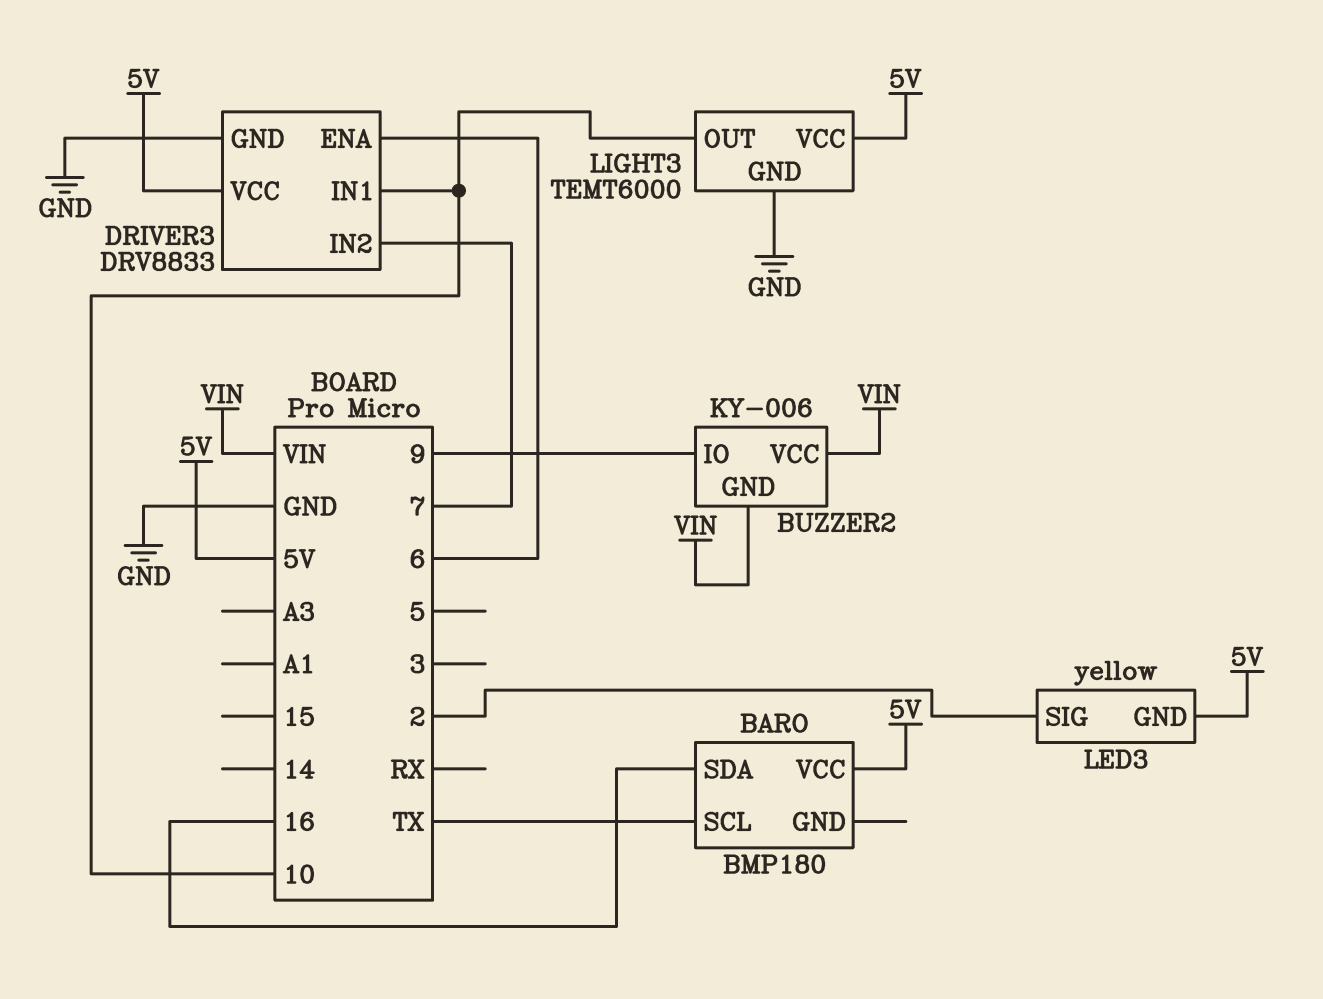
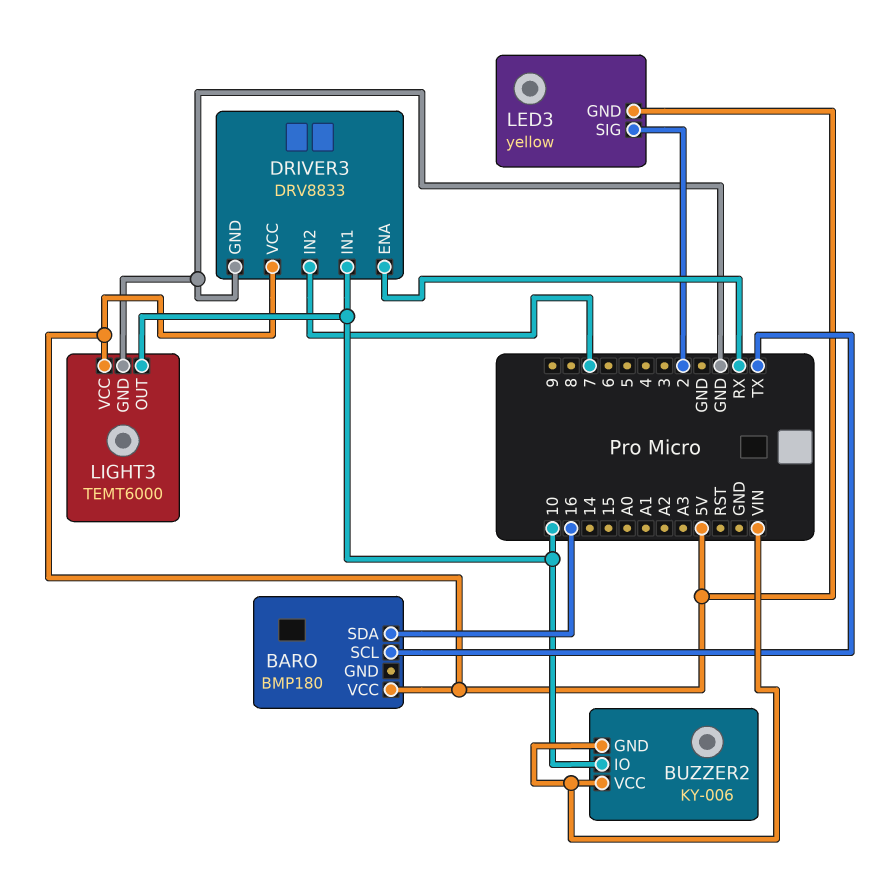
BUZZER2 pin IO: 9 -> 10
DRIVER3 pin ENA: 6 -> RX

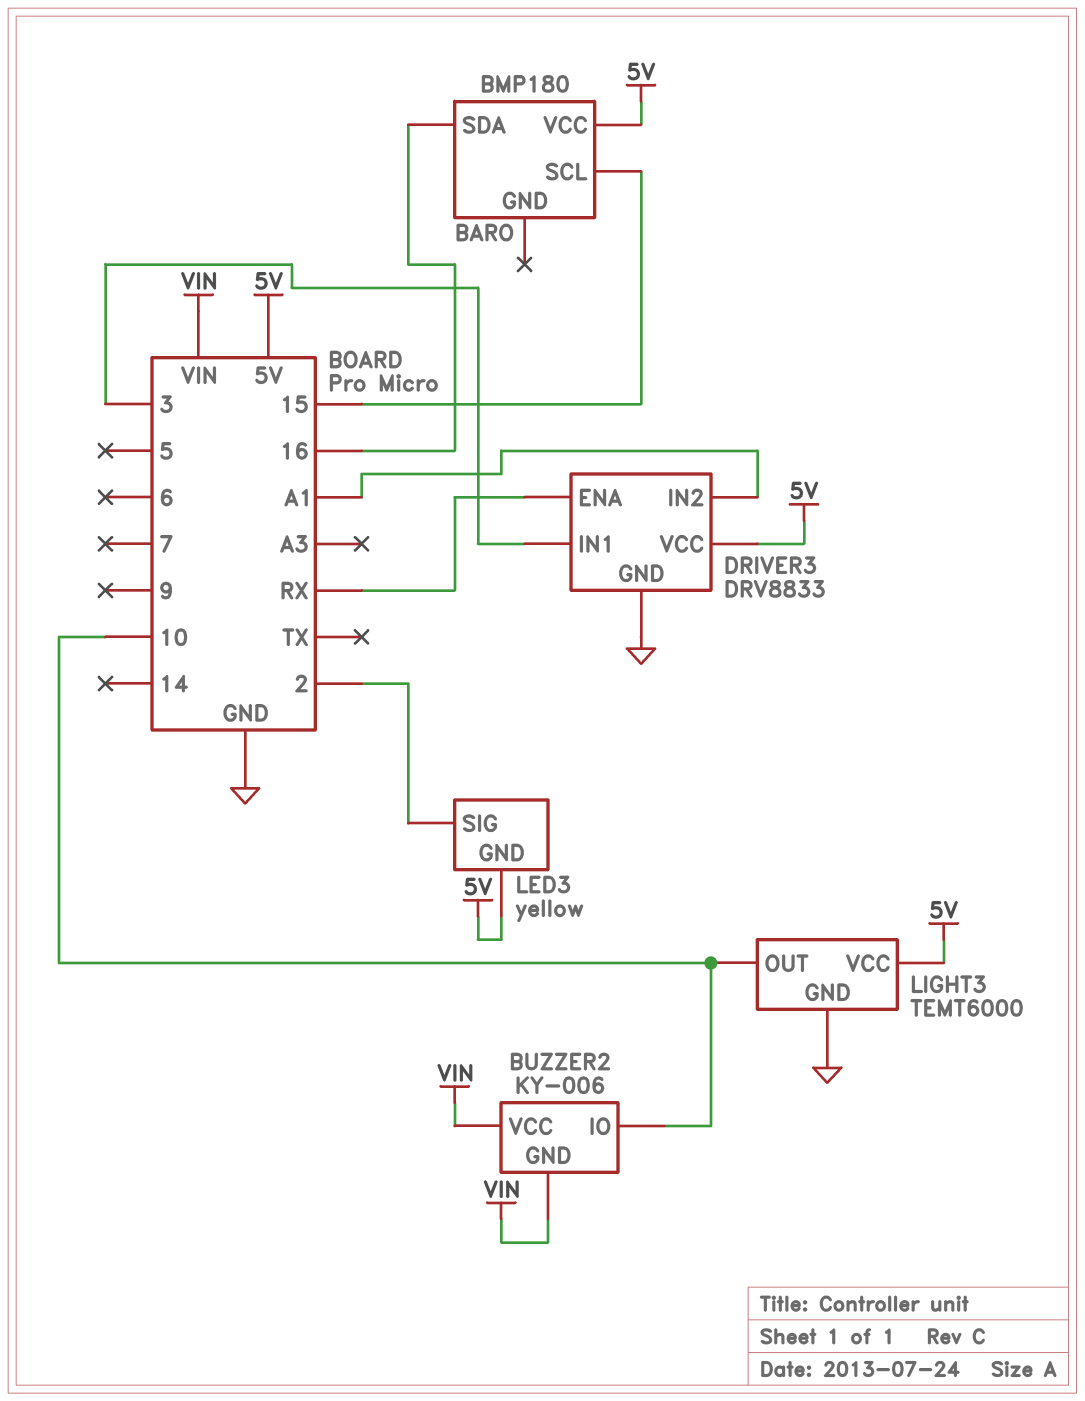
BARO pin SCL: TX -> 15
DRIVER3 pin IN1: 10 -> 3
DRIVER3 pin IN2: 7 -> A1

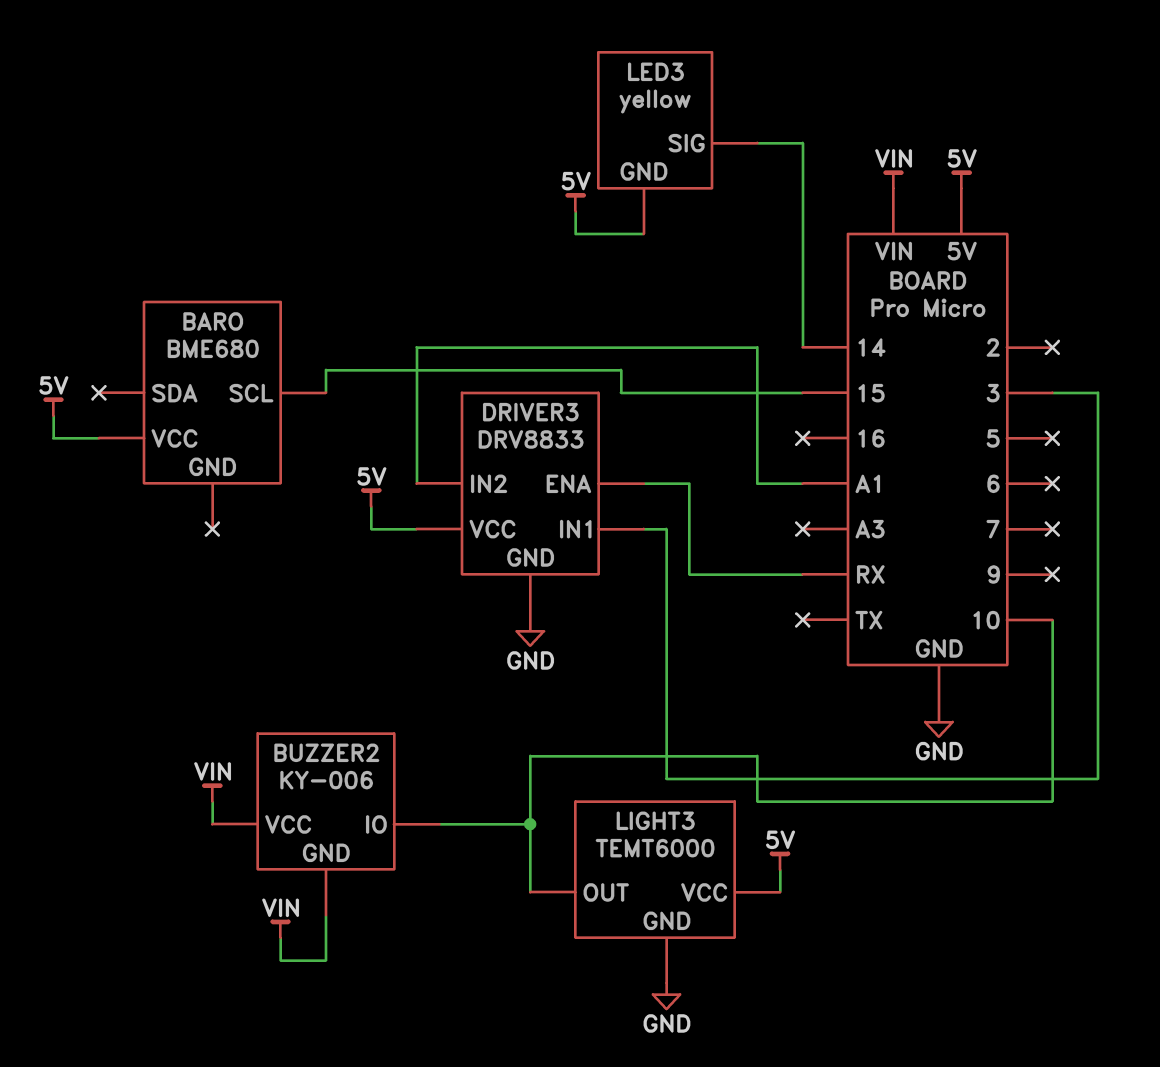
BARO: BMP180 -> BME680
BARO pin SDA: 16 -> none
LED3 pin SIG: 2 -> 14

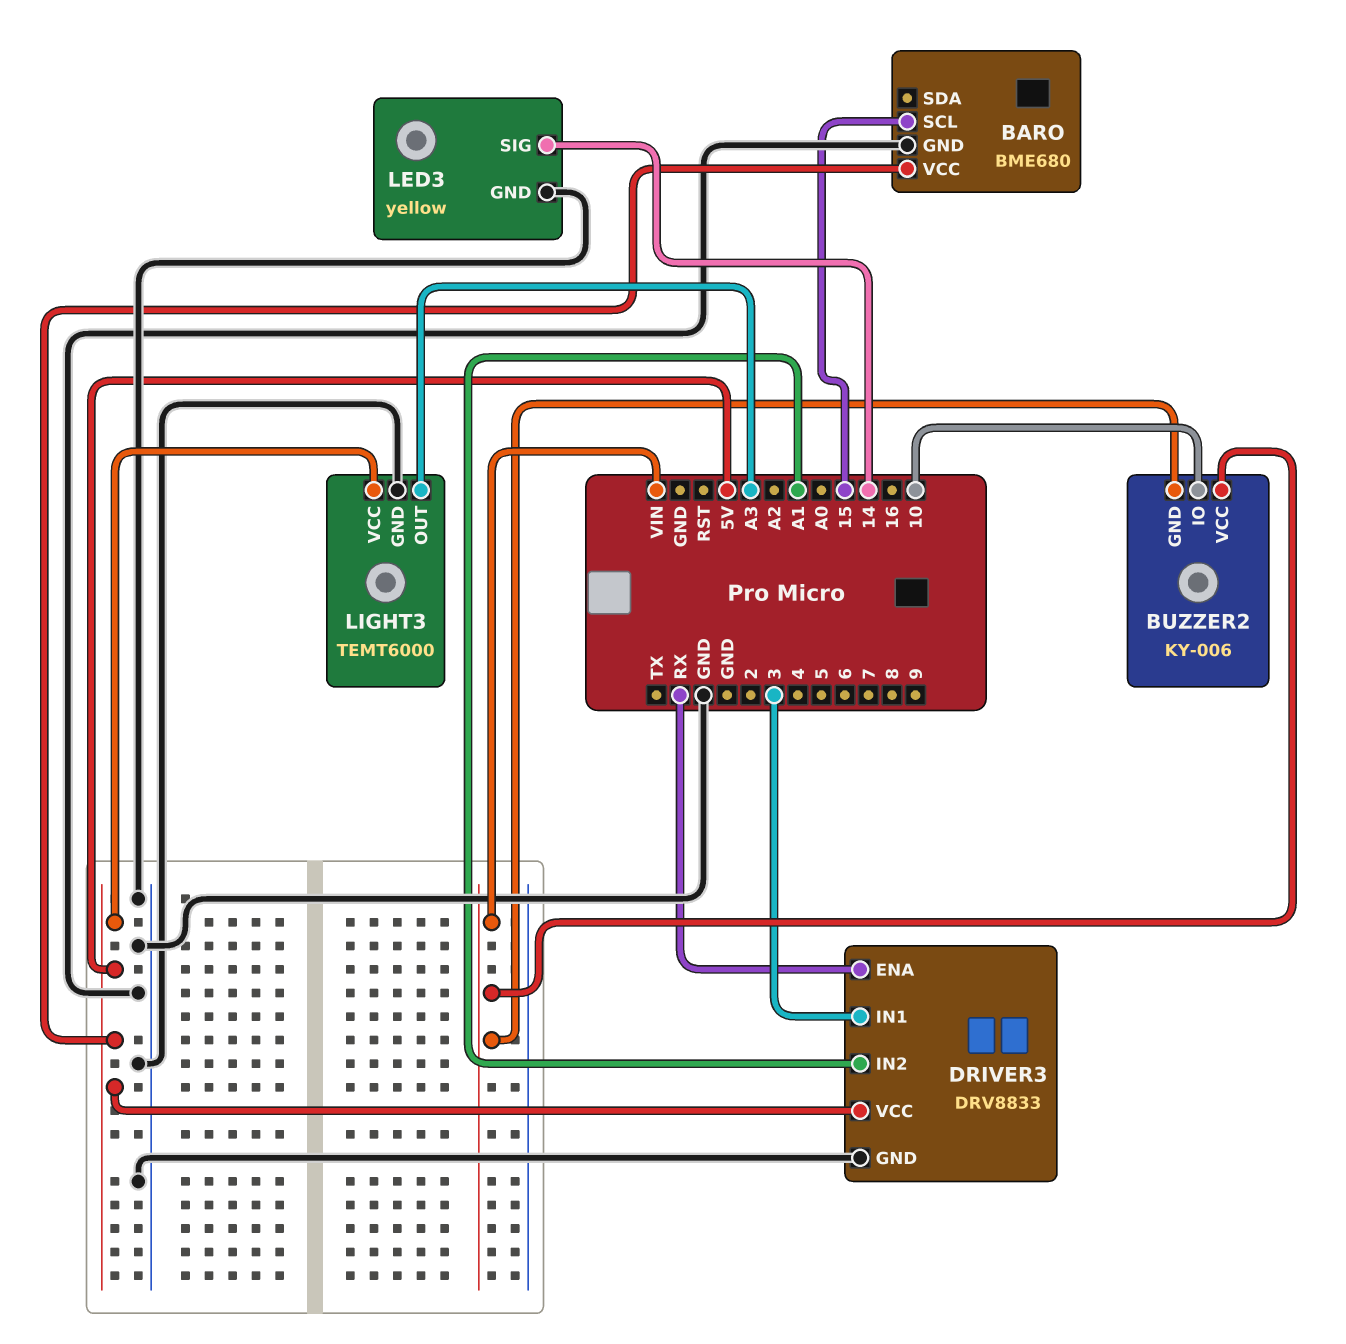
BARO pin GND: none -> GND
LED3 pin GND: 5V -> GND
LIGHT3 pin OUT: 10 -> A3

